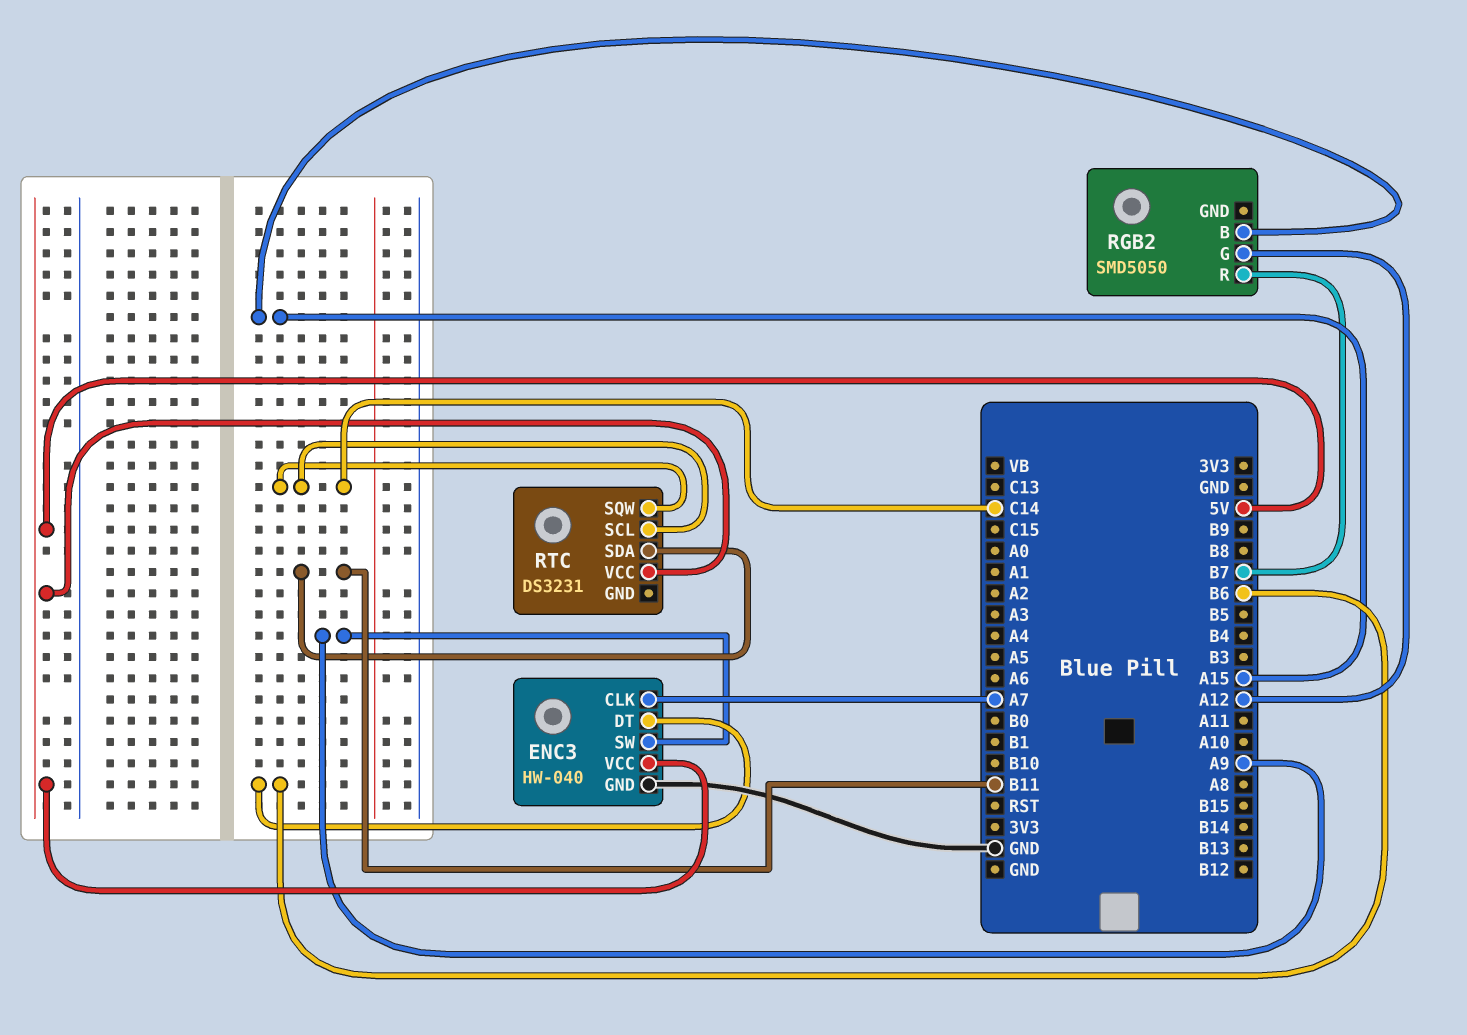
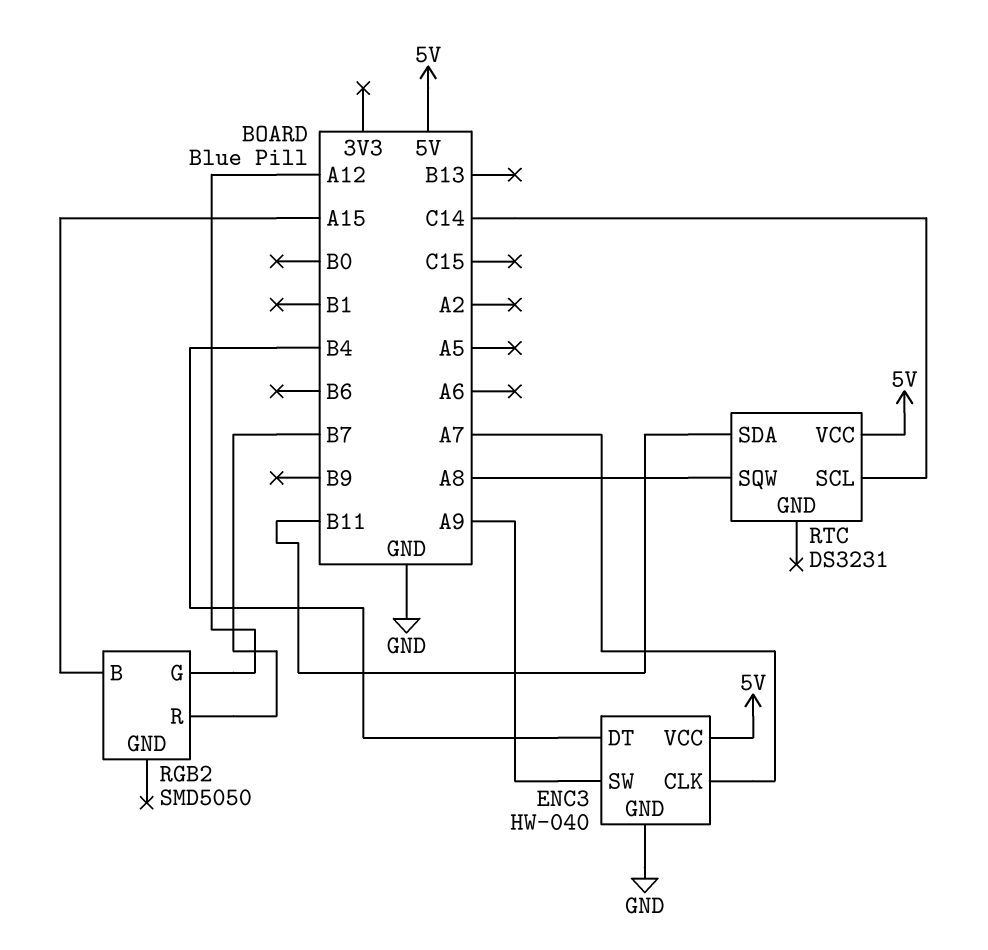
ENC3 pin DT: B6 -> B4
RTC pin SQW: C14 -> A8

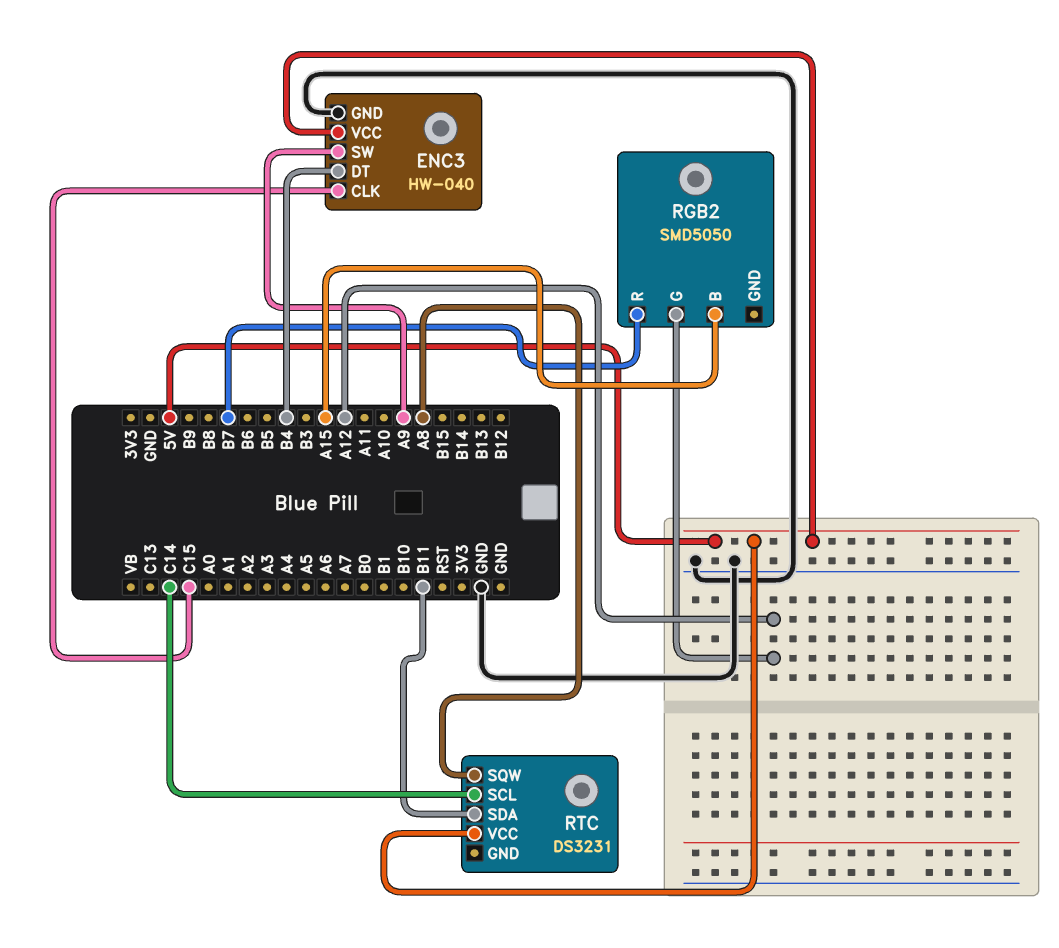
ENC3 pin CLK: A7 -> C15

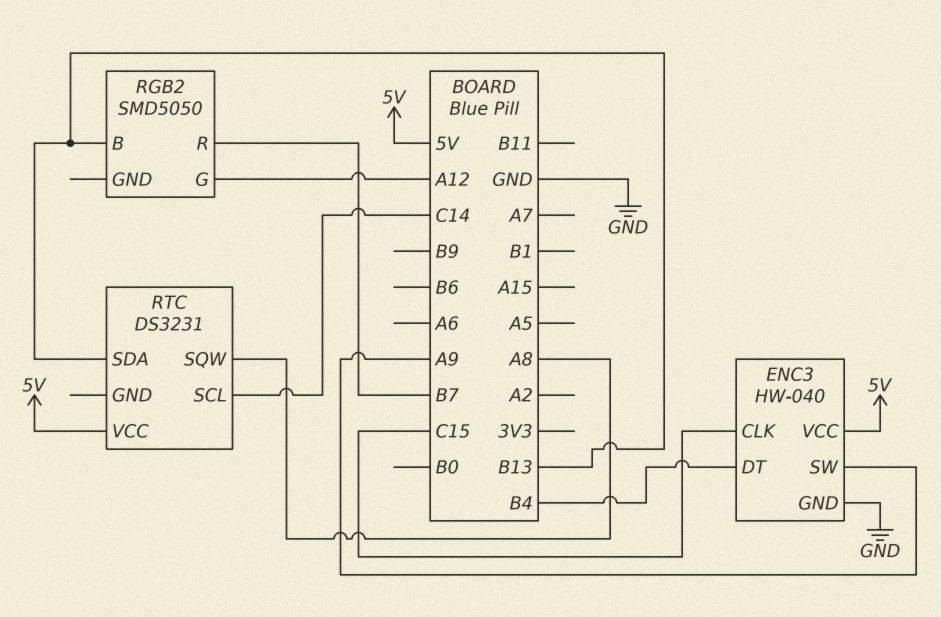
RGB2 pin B: A15 -> B13
RTC pin SDA: B11 -> B13

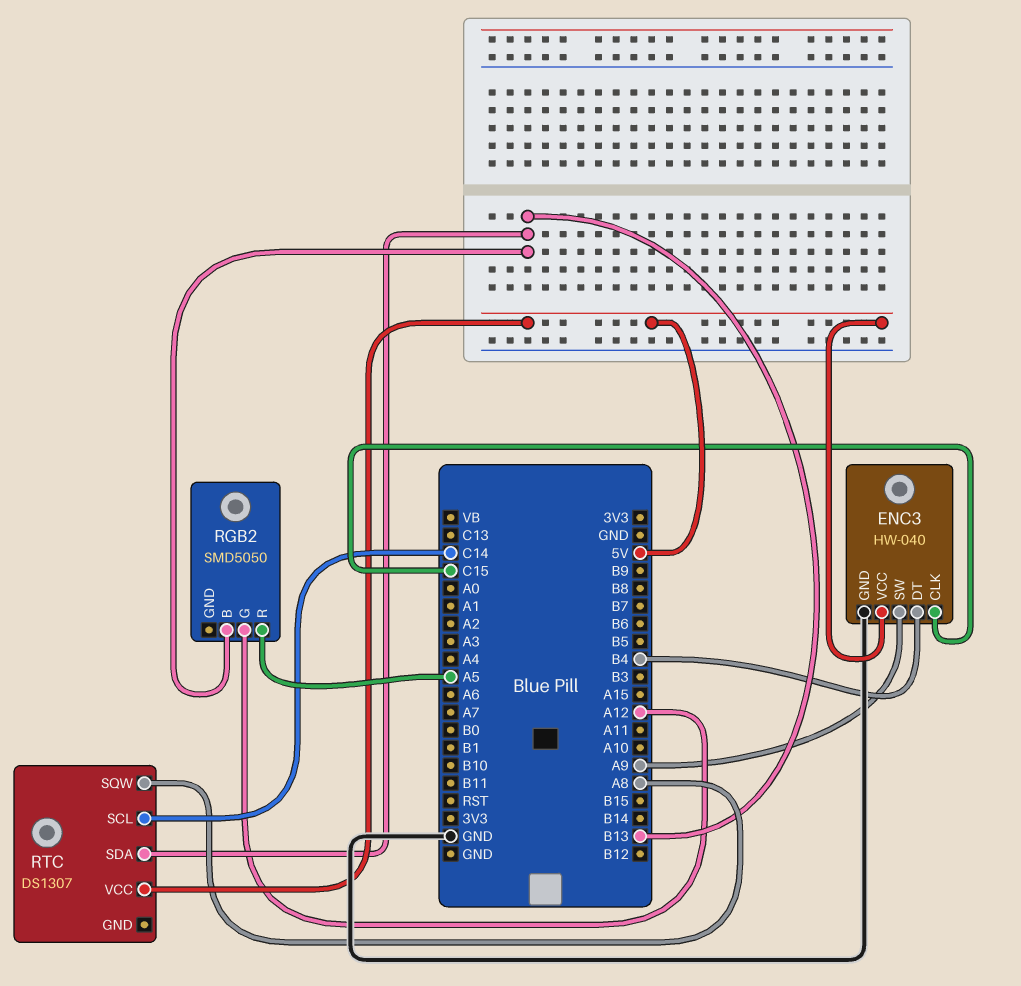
RGB2 pin R: B7 -> A5
RTC: DS3231 -> DS1307

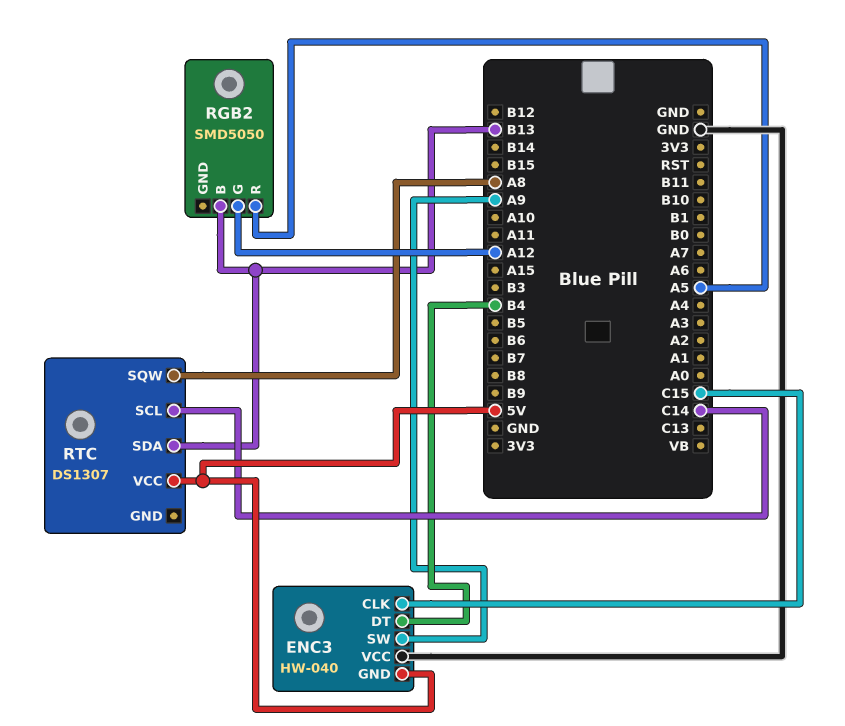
ENC3 pin GND: GND -> 5V
ENC3 pin VCC: 5V -> GND

